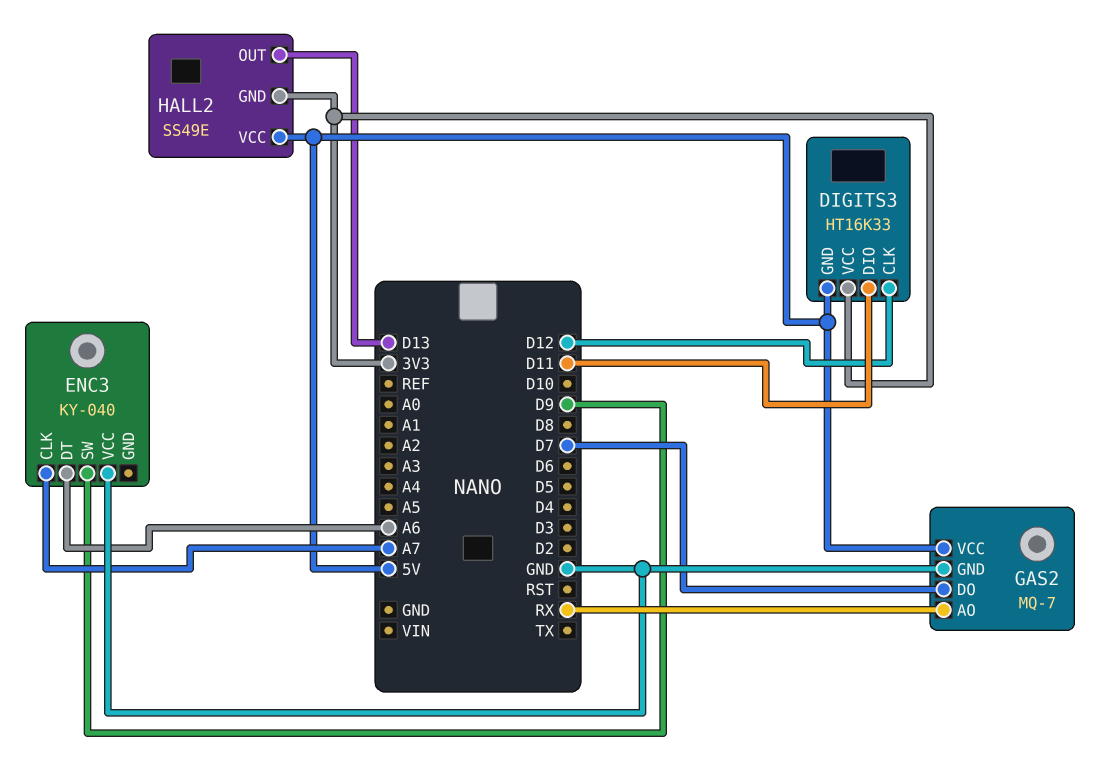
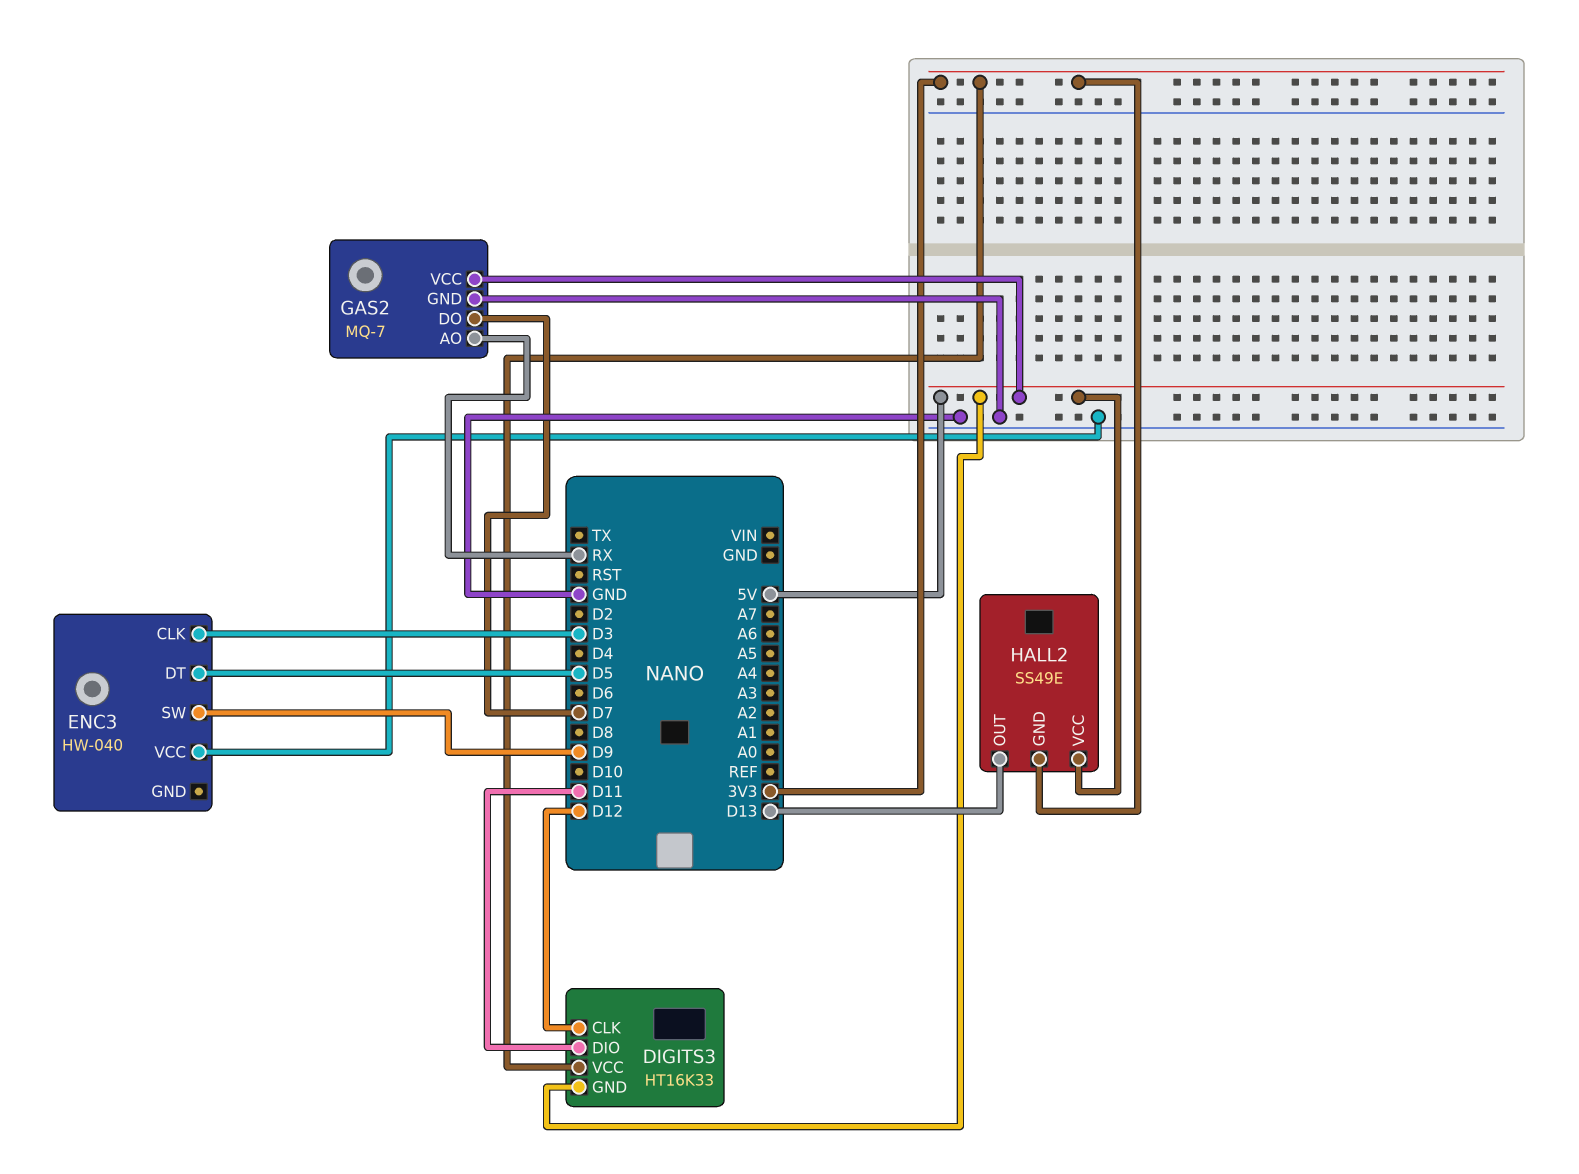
ENC3: KY-040 -> HW-040
ENC3 pin CLK: A7 -> D3
ENC3 pin DT: A6 -> D5

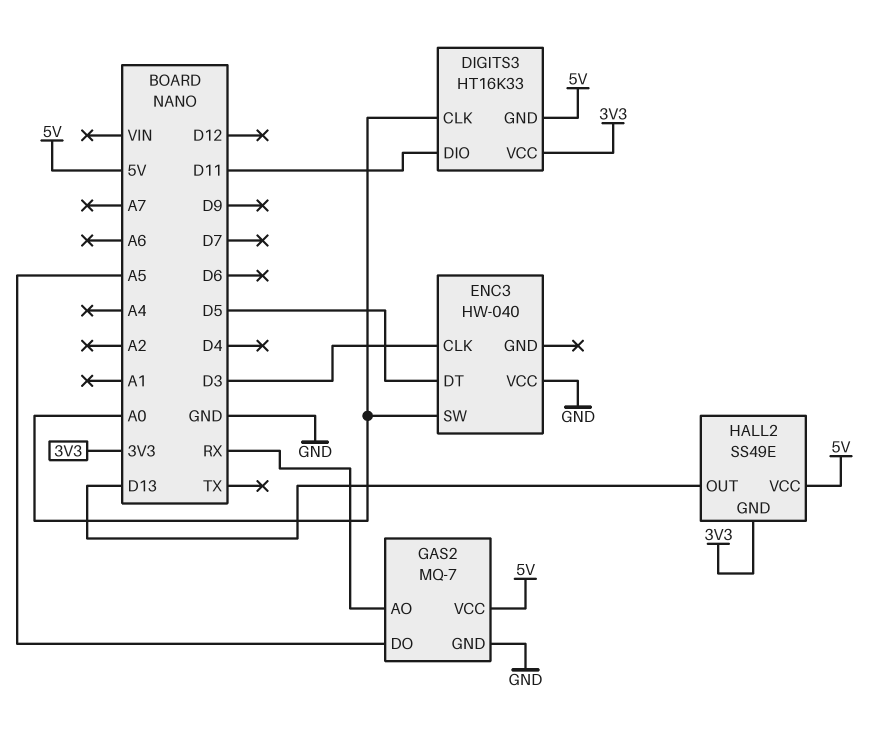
DIGITS3 pin CLK: D12 -> A0
ENC3 pin SW: D9 -> A0
GAS2 pin DO: D7 -> A5

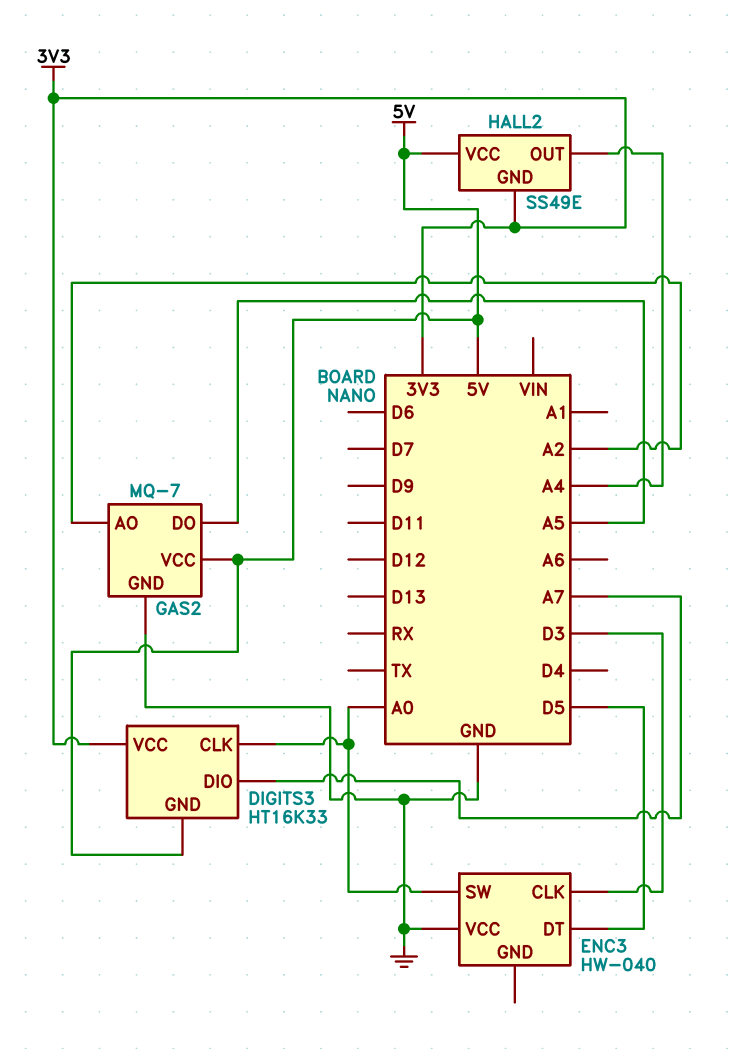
DIGITS3 pin DIO: D11 -> A7
GAS2 pin AO: RX -> A2
HALL2 pin OUT: D13 -> A4

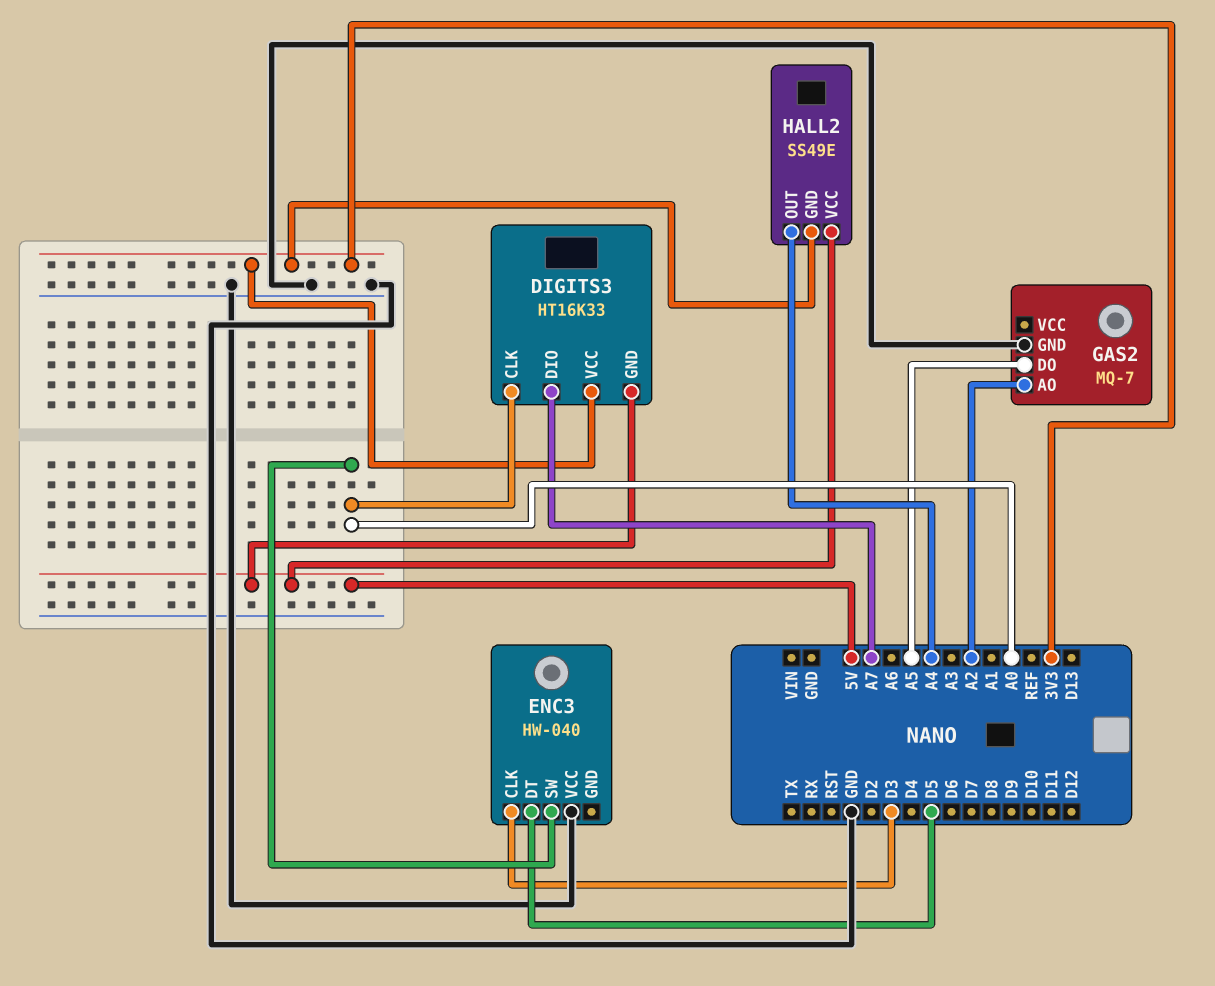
GAS2 pin VCC: 5V -> none

